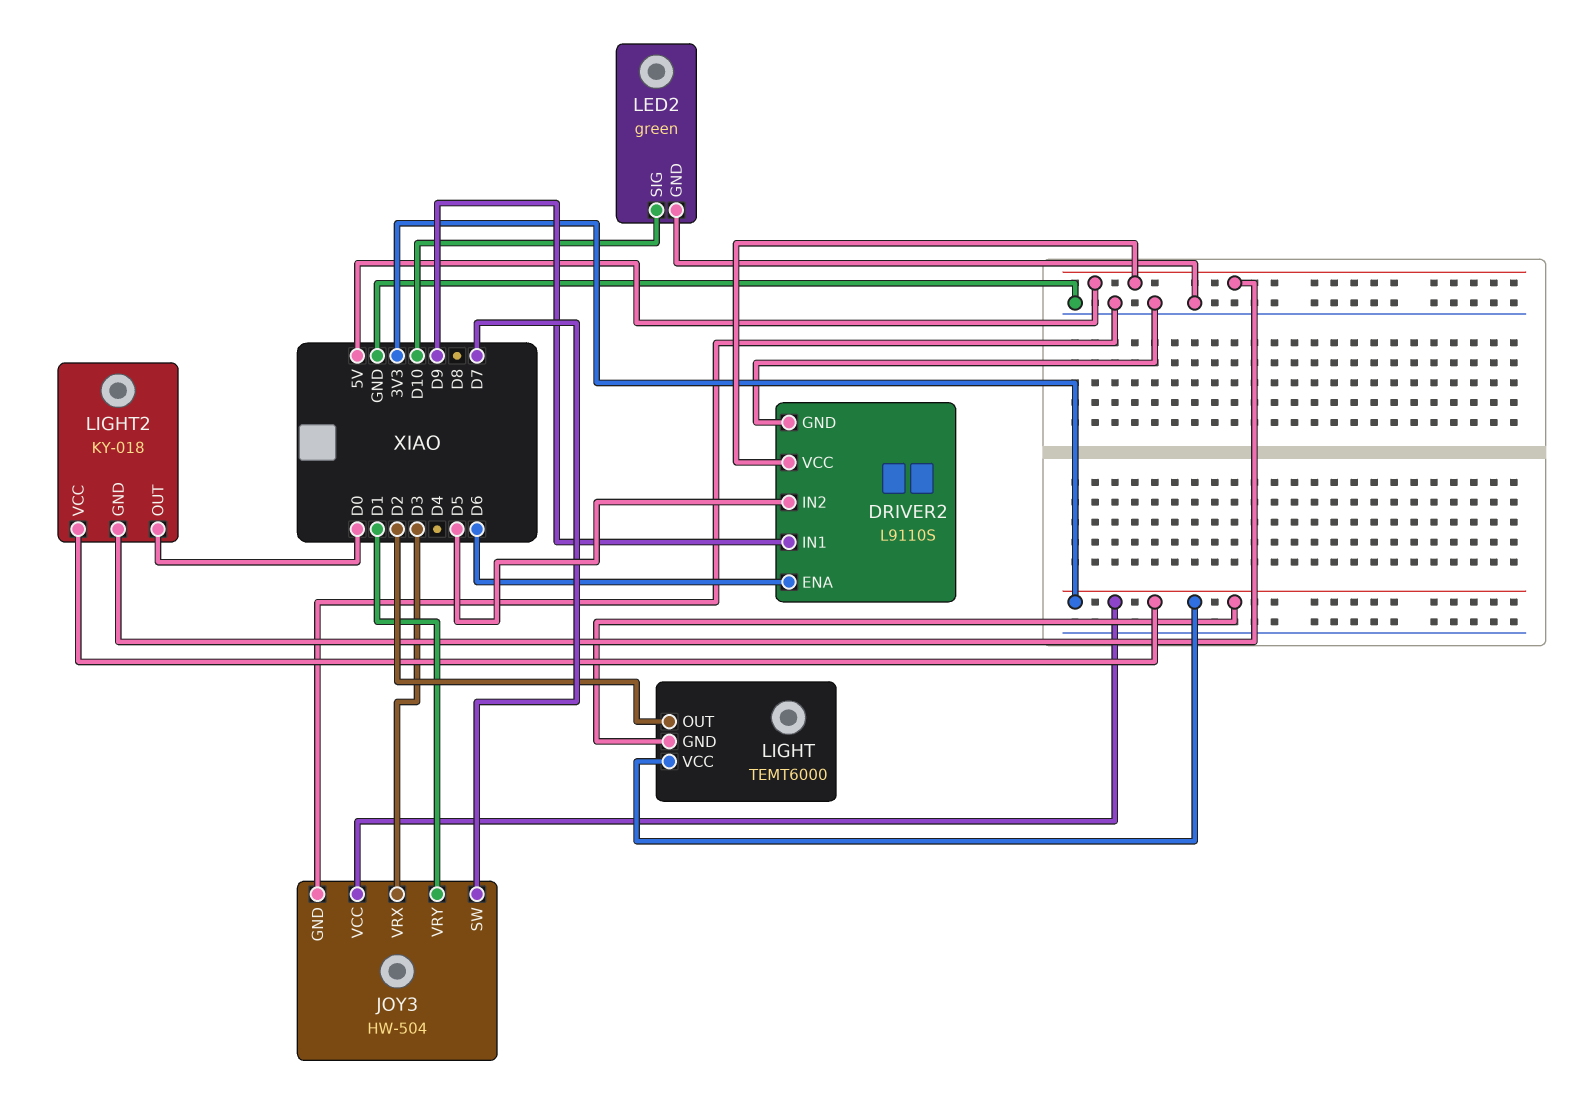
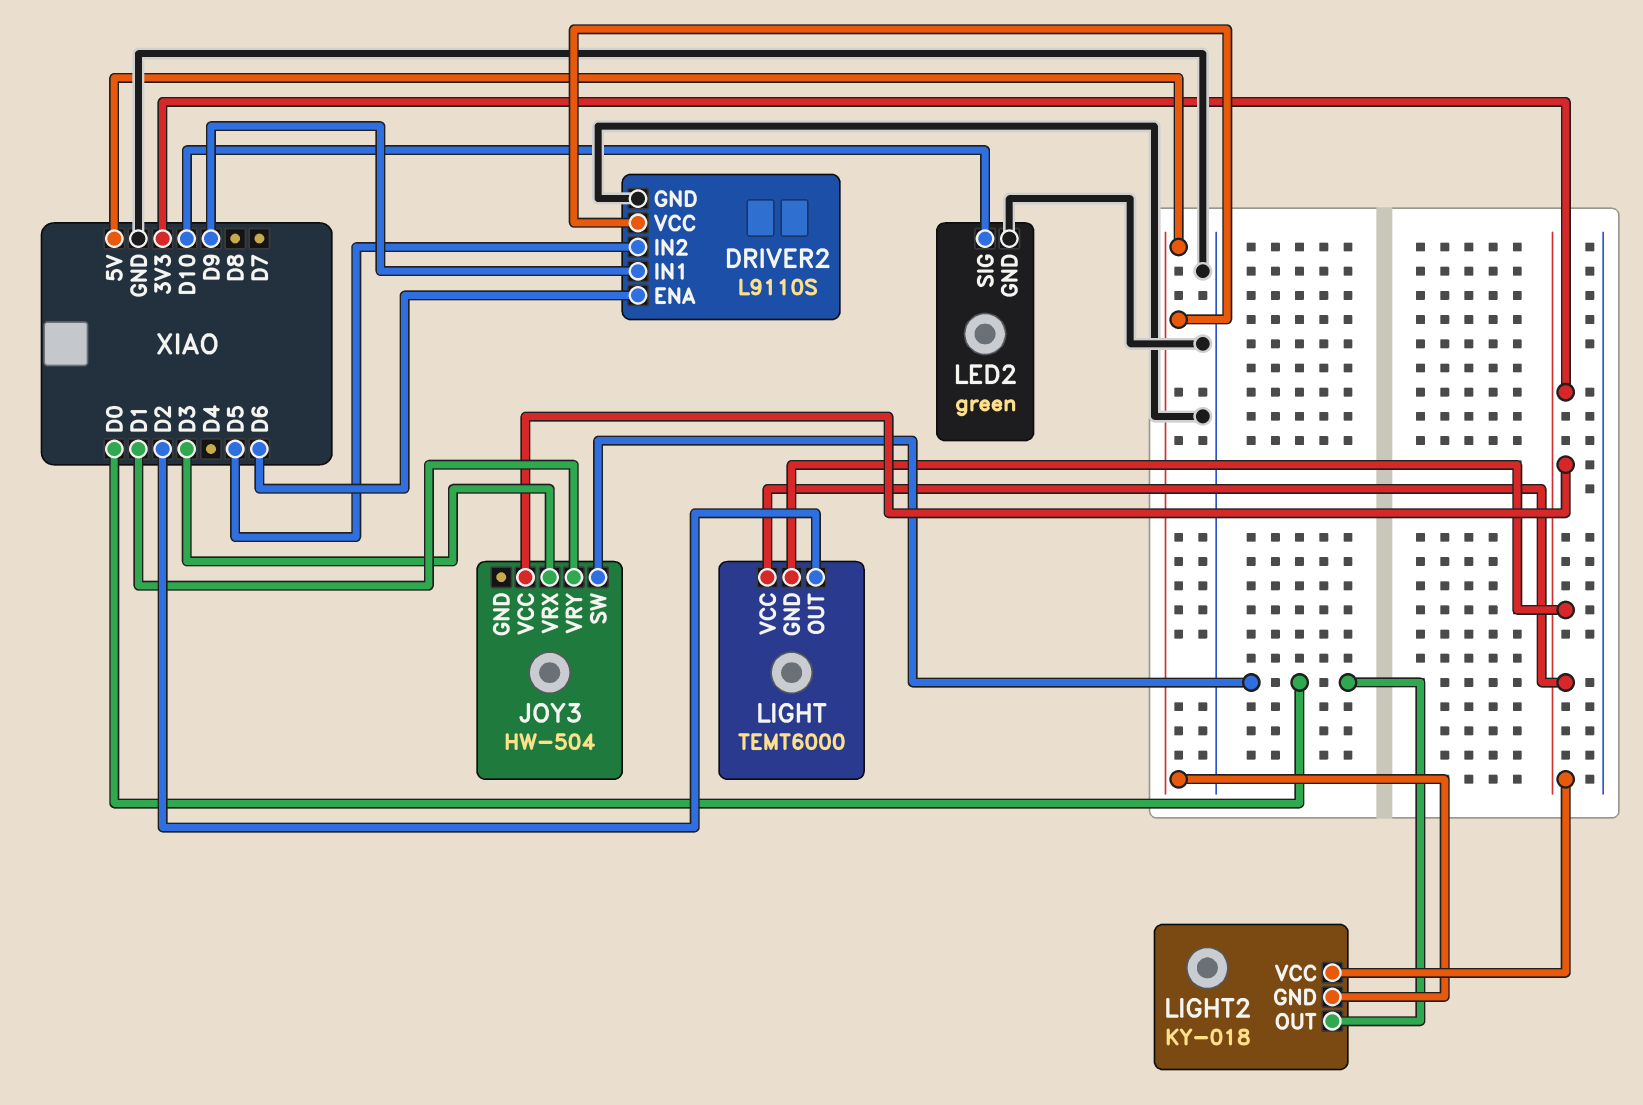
JOY3 pin GND: GND -> none
JOY3 pin SW: D7 -> D0

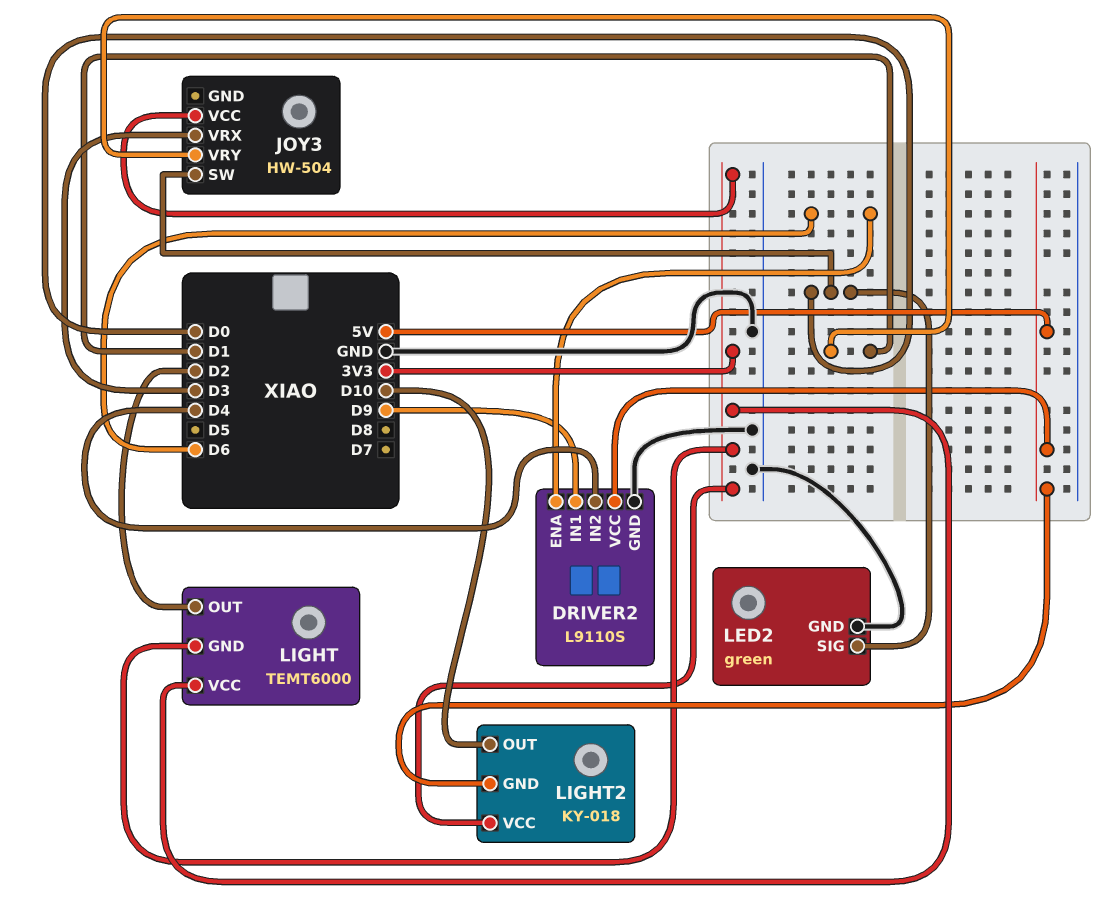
DRIVER2 pin IN2: D5 -> D4
LED2 pin SIG: D10 -> D0
LIGHT2 pin OUT: D0 -> D10

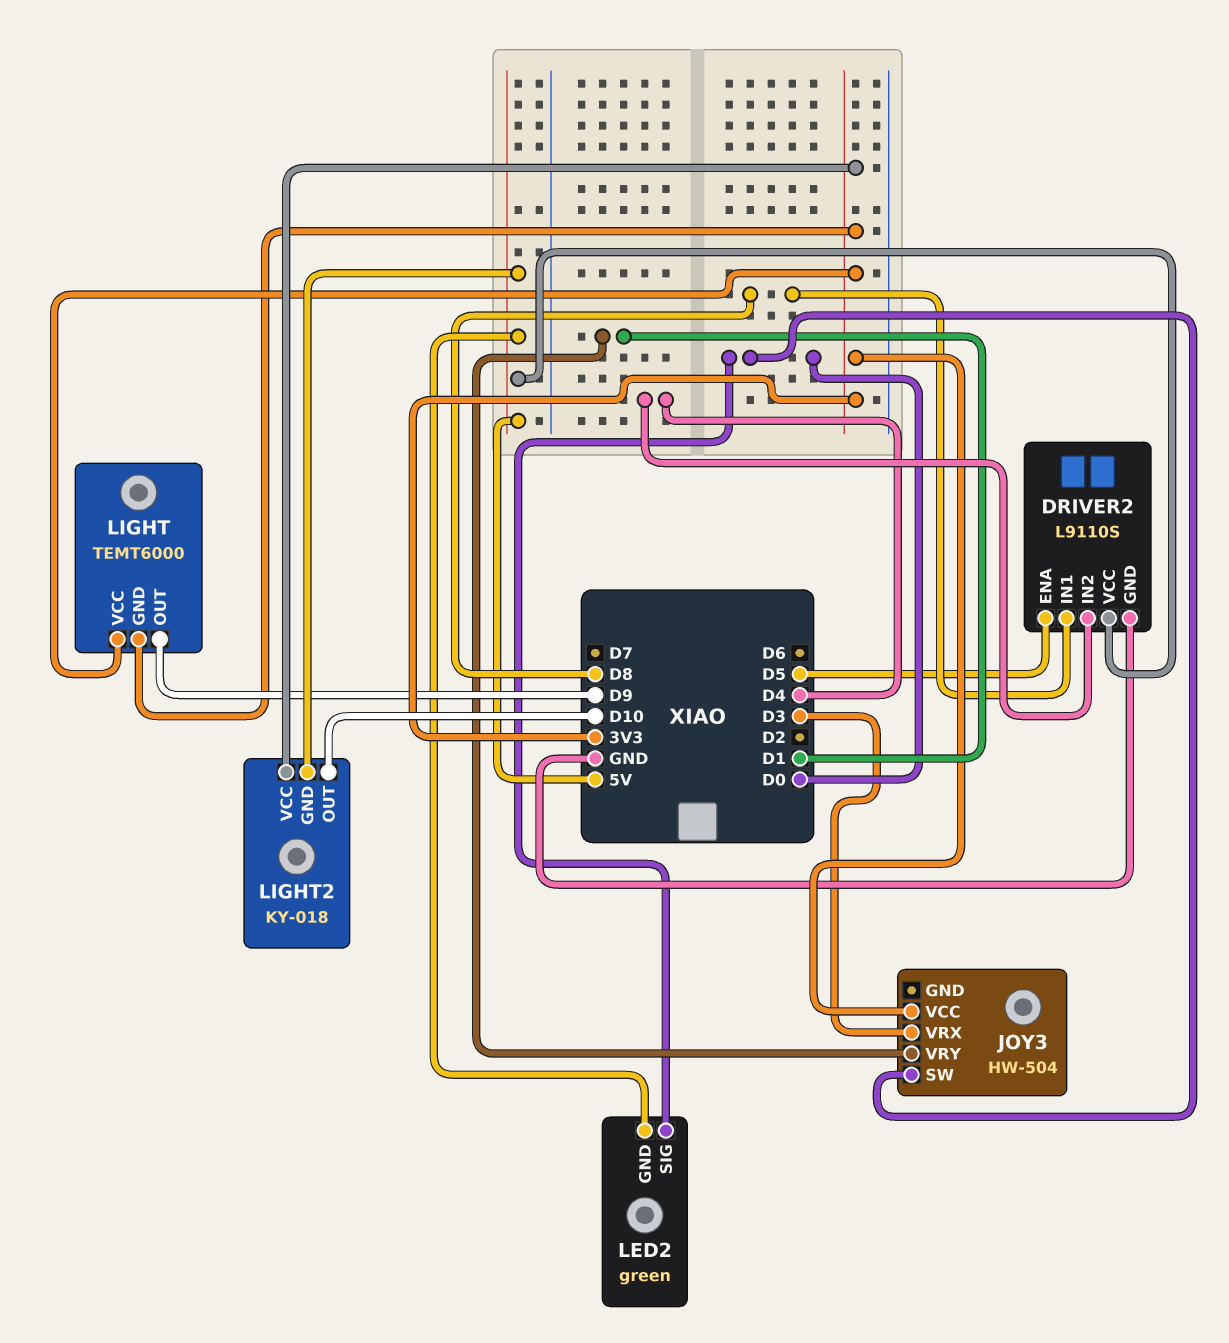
DRIVER2 pin ENA: D6 -> D5
DRIVER2 pin IN1: D9 -> D8
LED2 pin GND: GND -> 5V
LIGHT pin OUT: D2 -> D9

